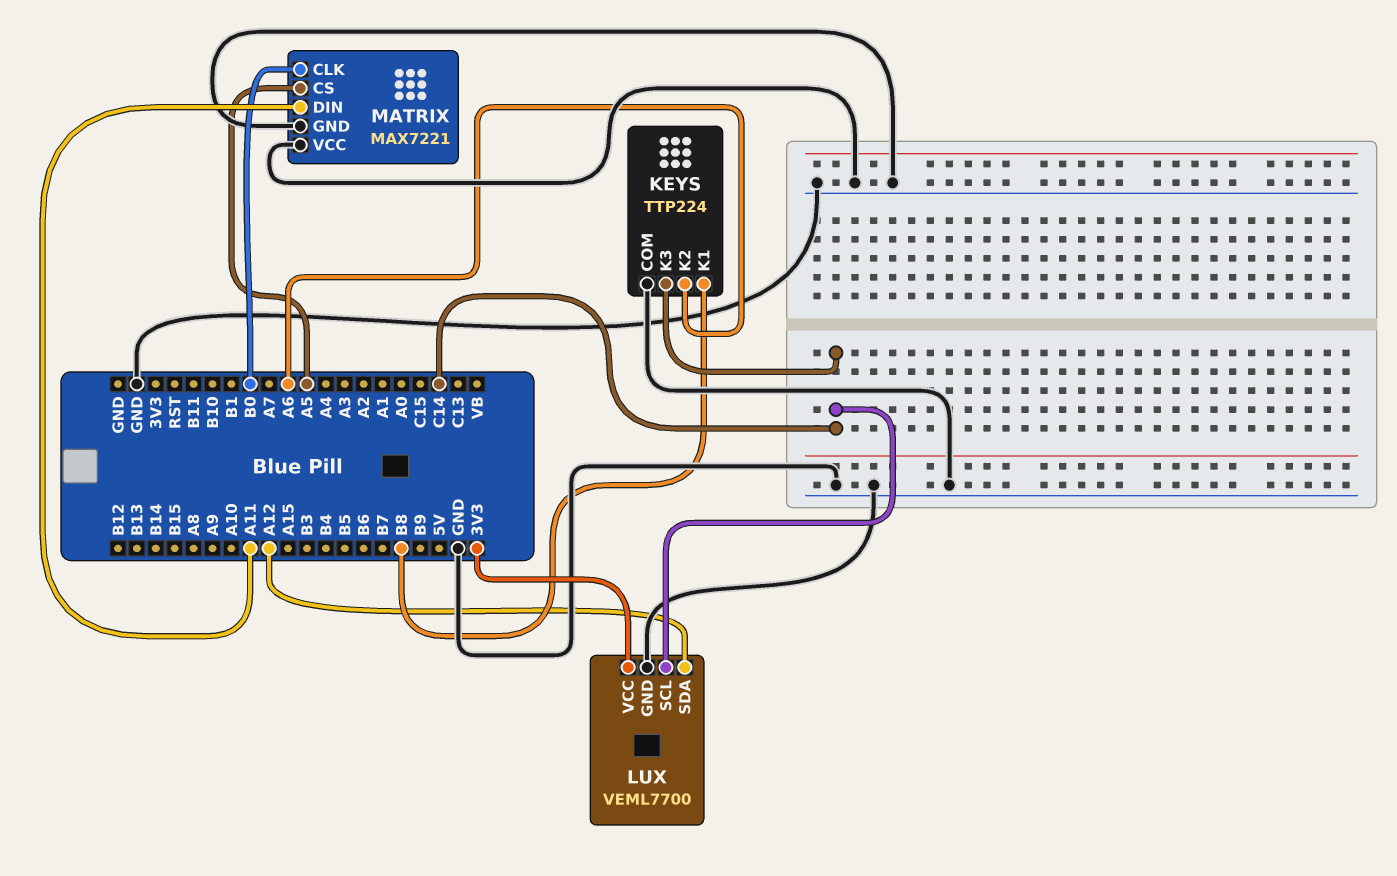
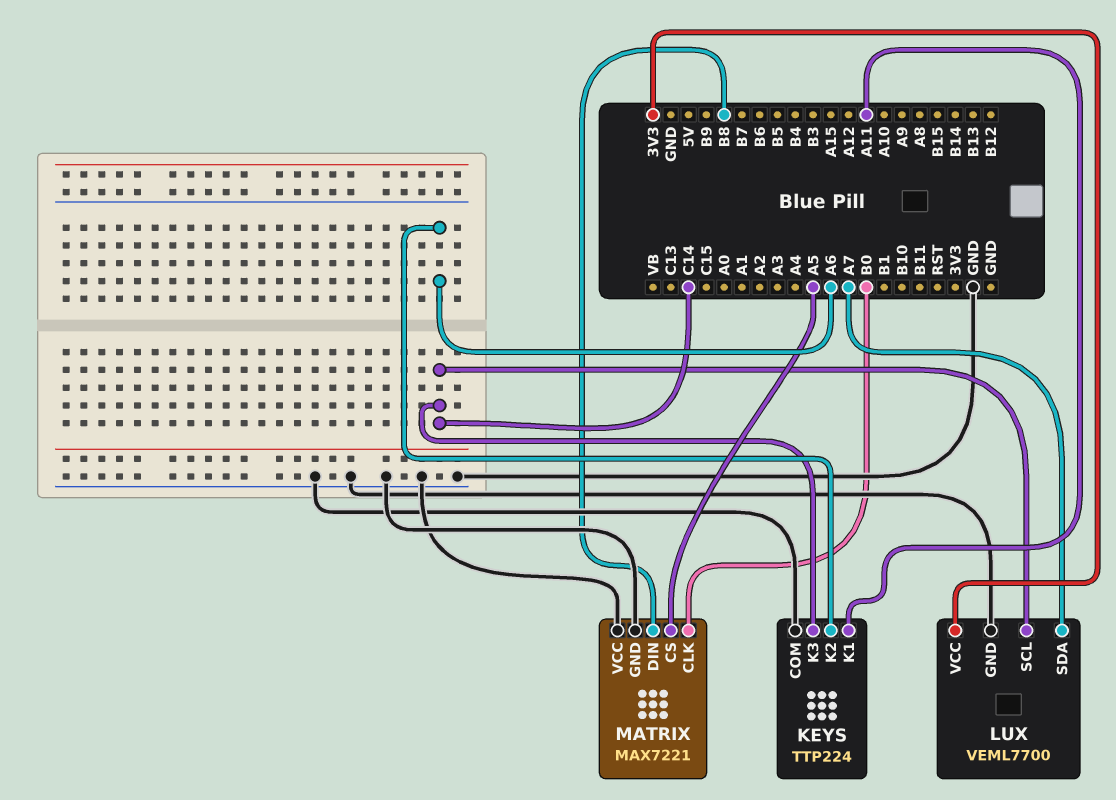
KEYS pin K1: B8 -> A11
LUX pin SDA: A12 -> A7
MATRIX pin DIN: A11 -> B8

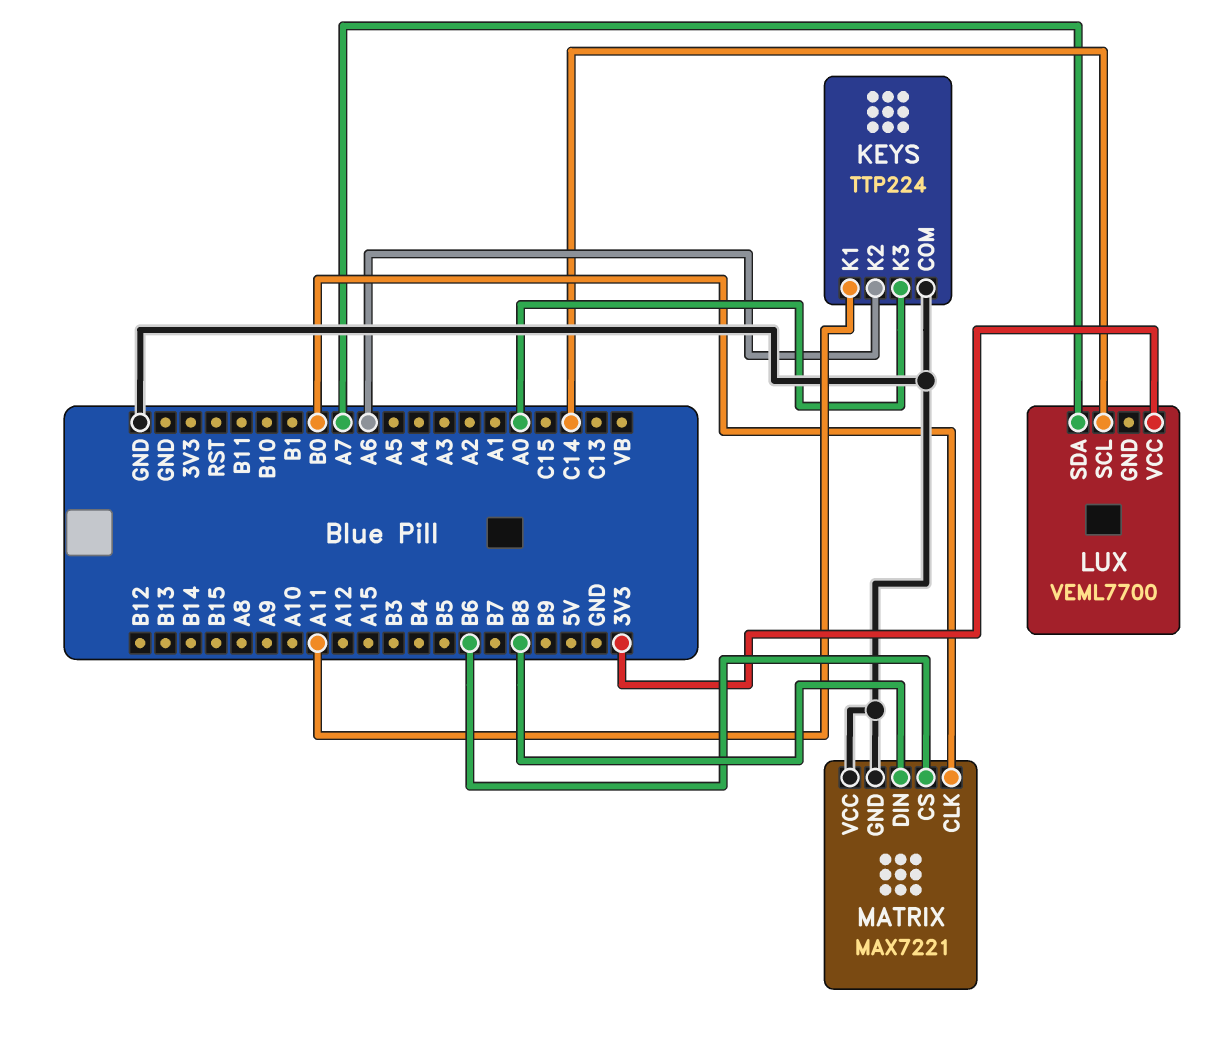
KEYS pin K3: C14 -> A0
LUX pin GND: GND -> none
MATRIX pin CS: A5 -> B6

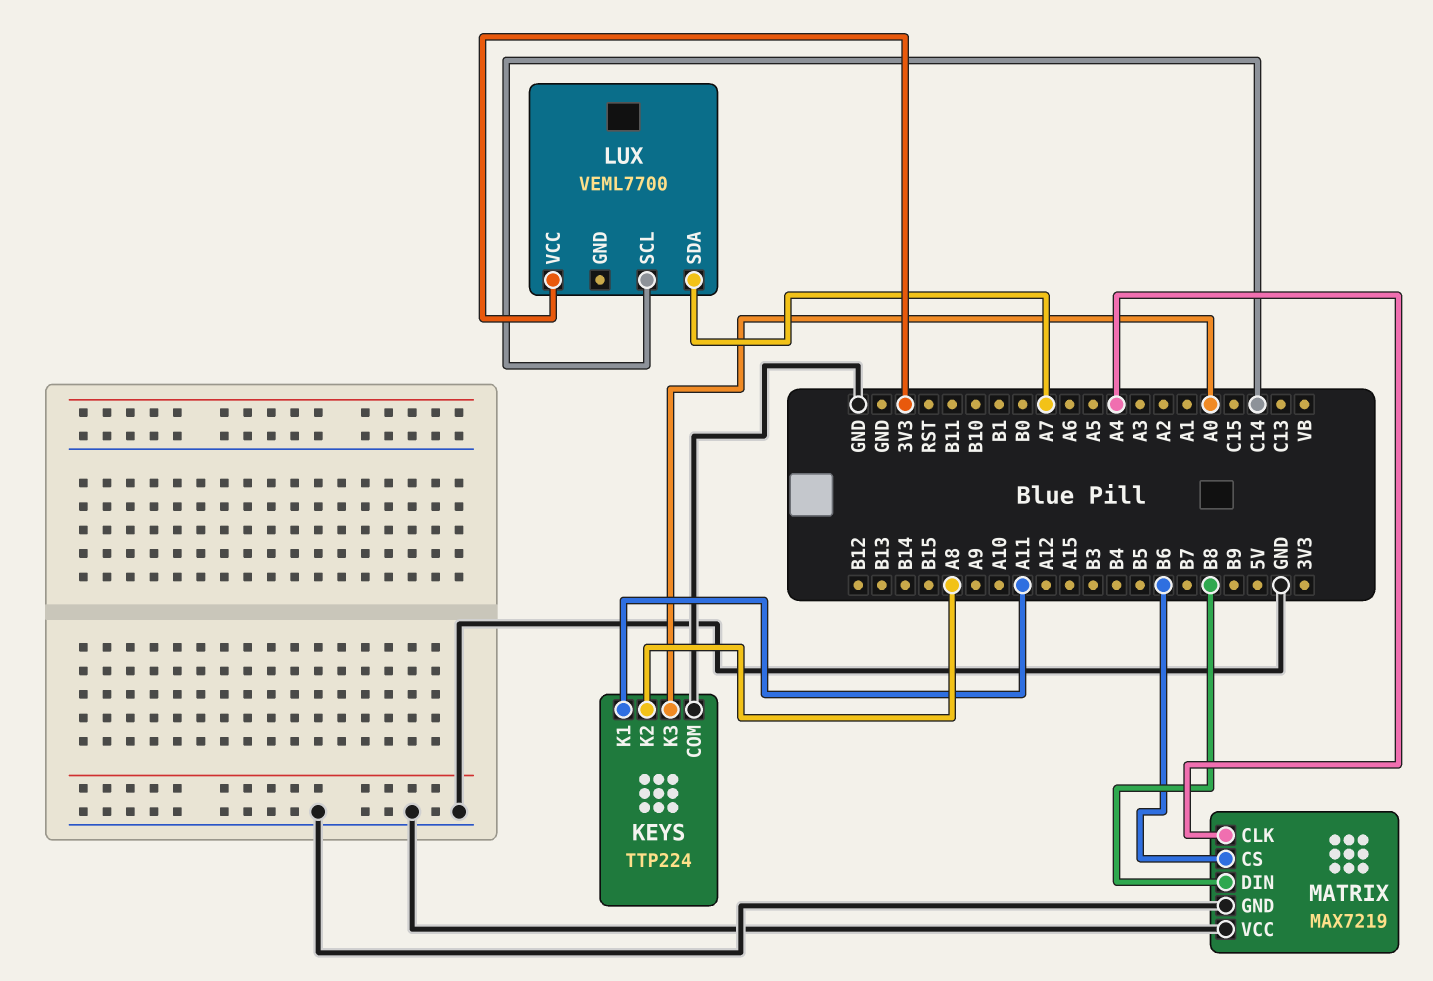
KEYS pin K2: A6 -> A8
MATRIX: MAX7221 -> MAX7219
MATRIX pin CLK: B0 -> A4

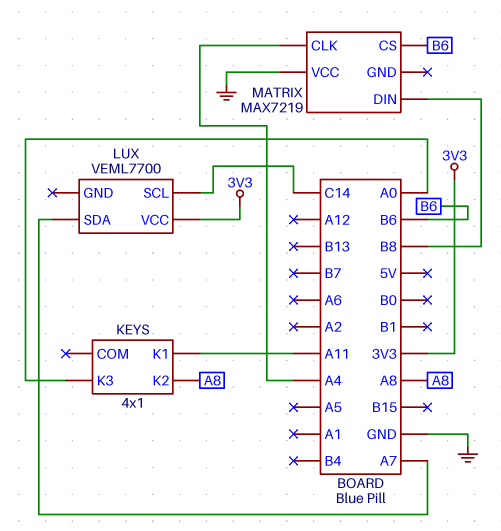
KEYS: TTP224 -> 4x1
KEYS pin COM: GND -> none
MATRIX pin GND: GND -> none

